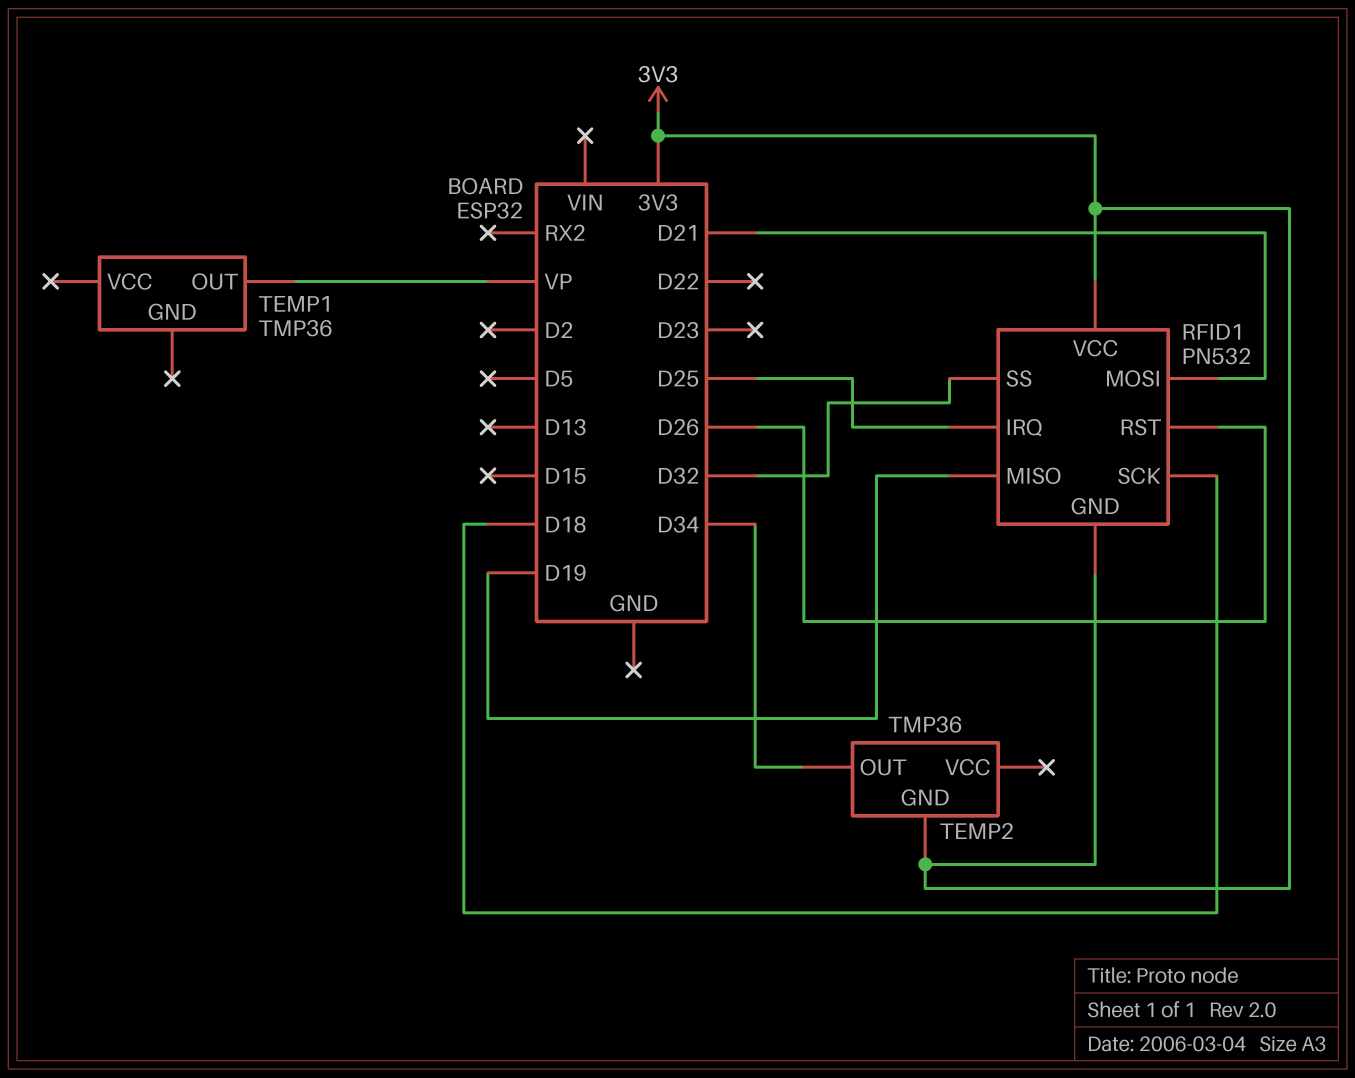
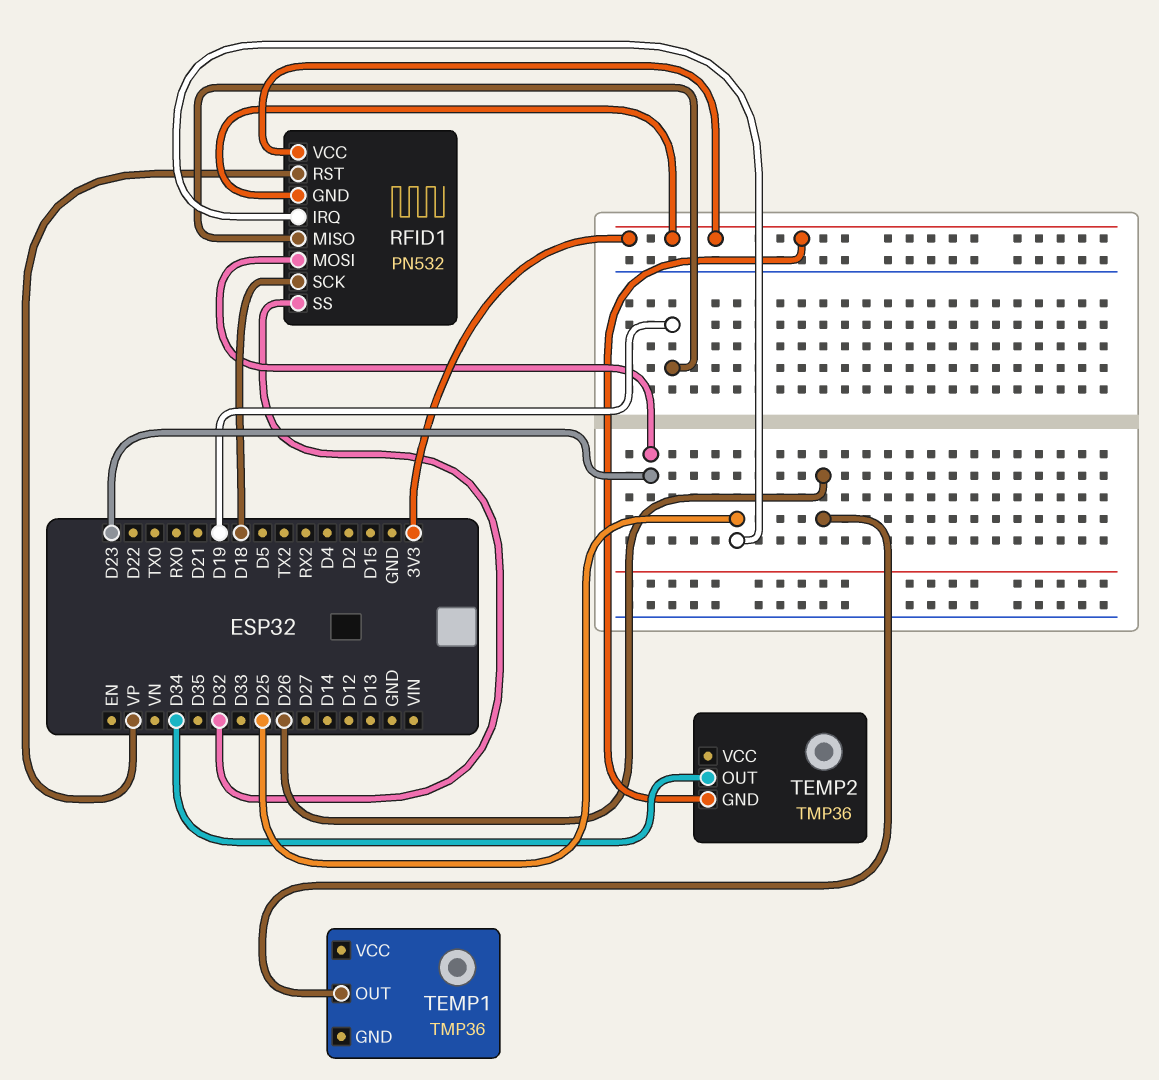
RFID1 pin MOSI: D21 -> D23
RFID1 pin RST: D26 -> VP
TEMP1 pin OUT: VP -> D26

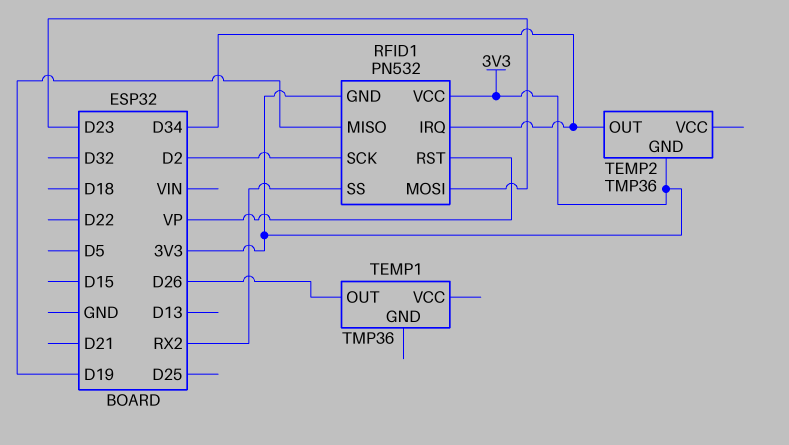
RFID1 pin IRQ: D25 -> D34
RFID1 pin SCK: D18 -> D2
RFID1 pin SS: D32 -> RX2

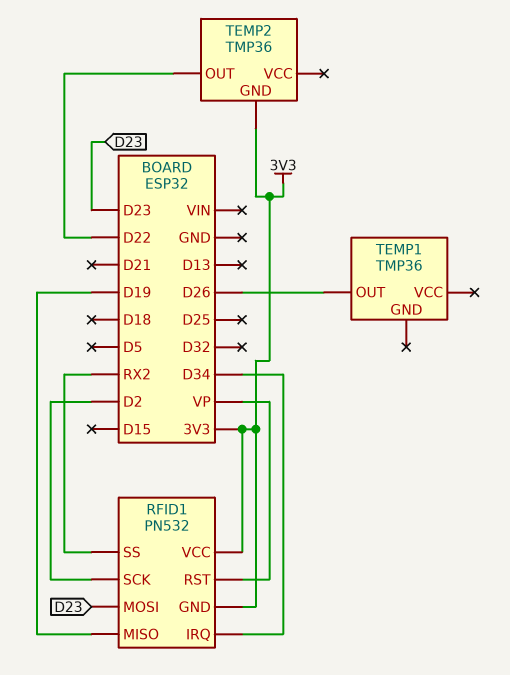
TEMP2 pin OUT: D34 -> D22

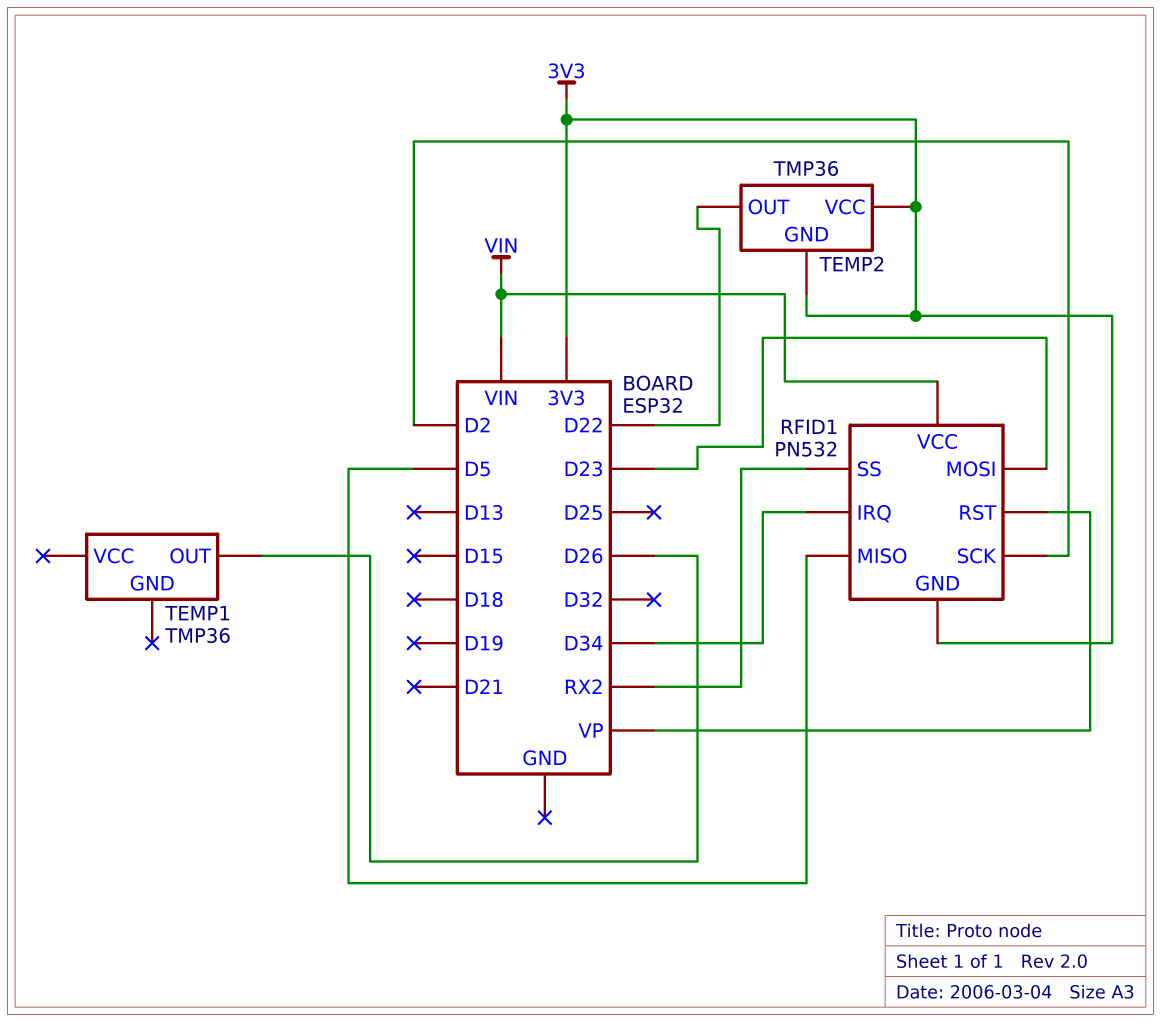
RFID1 pin MISO: D19 -> D5
RFID1 pin VCC: 3V3 -> VIN
TEMP2 pin VCC: none -> 3V3

